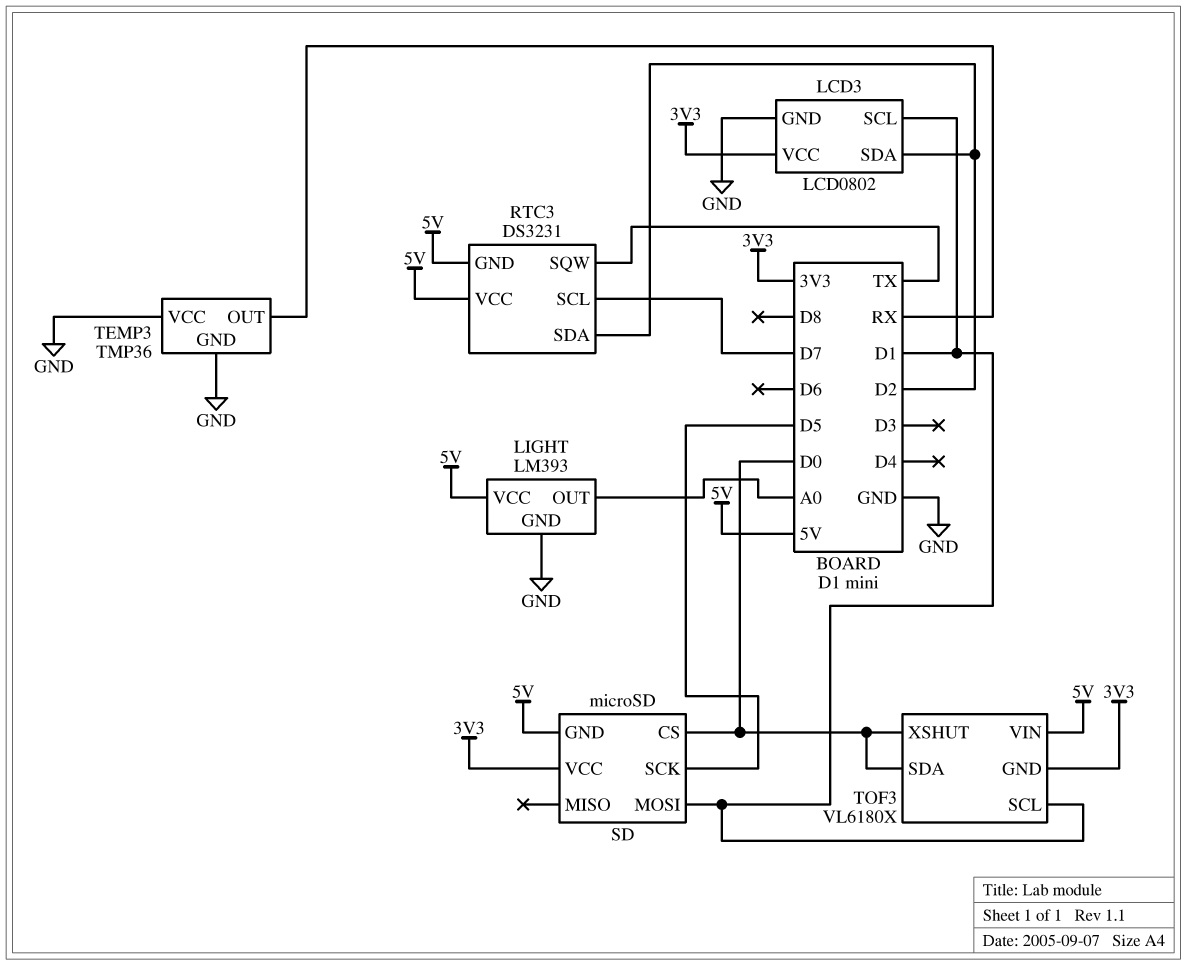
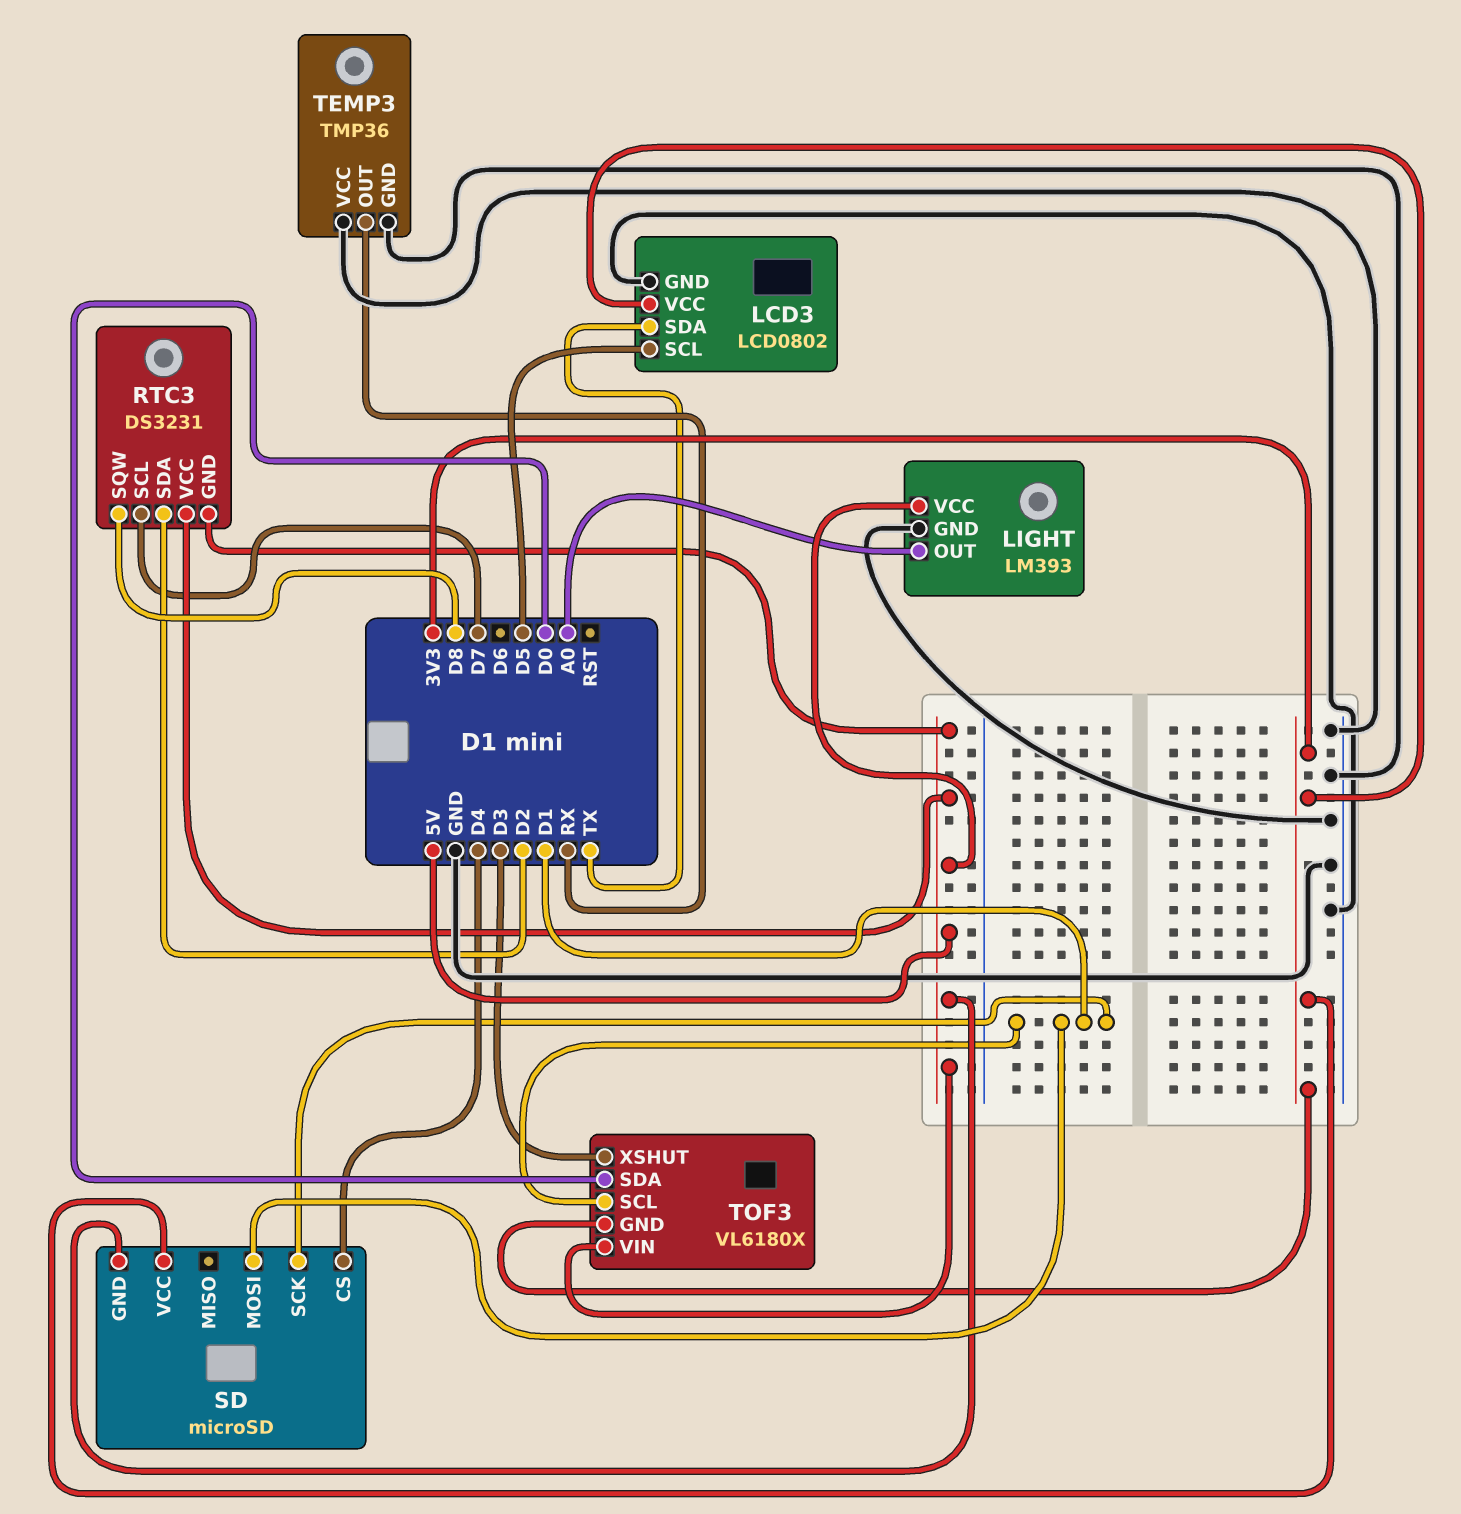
LCD3 pin SCL: D1 -> D5
LCD3 pin SDA: D2 -> TX
RTC3 pin SQW: TX -> D8
SD pin CS: D0 -> D4
SD pin SCK: D5 -> D1
TOF3 pin XSHUT: D0 -> D3

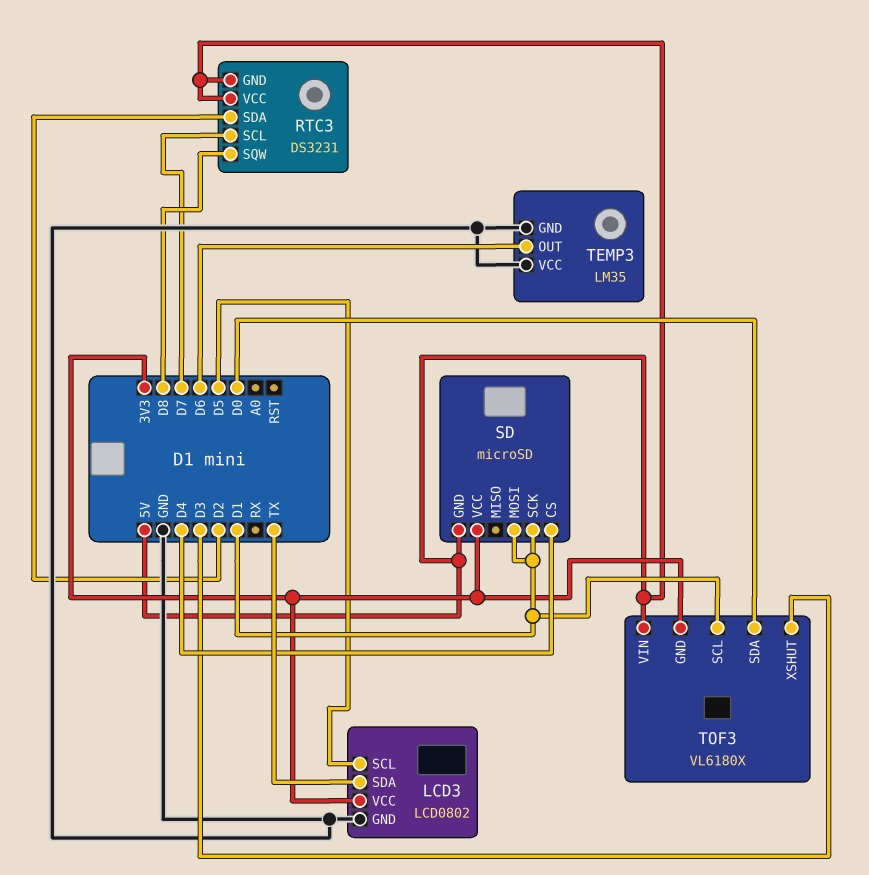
LIGHT: LM393 -> none
LIGHT pin GND: GND -> none
LIGHT pin OUT: A0 -> none
LIGHT pin VCC: 5V -> none
TEMP3: TMP36 -> LM35
TEMP3 pin OUT: RX -> D6

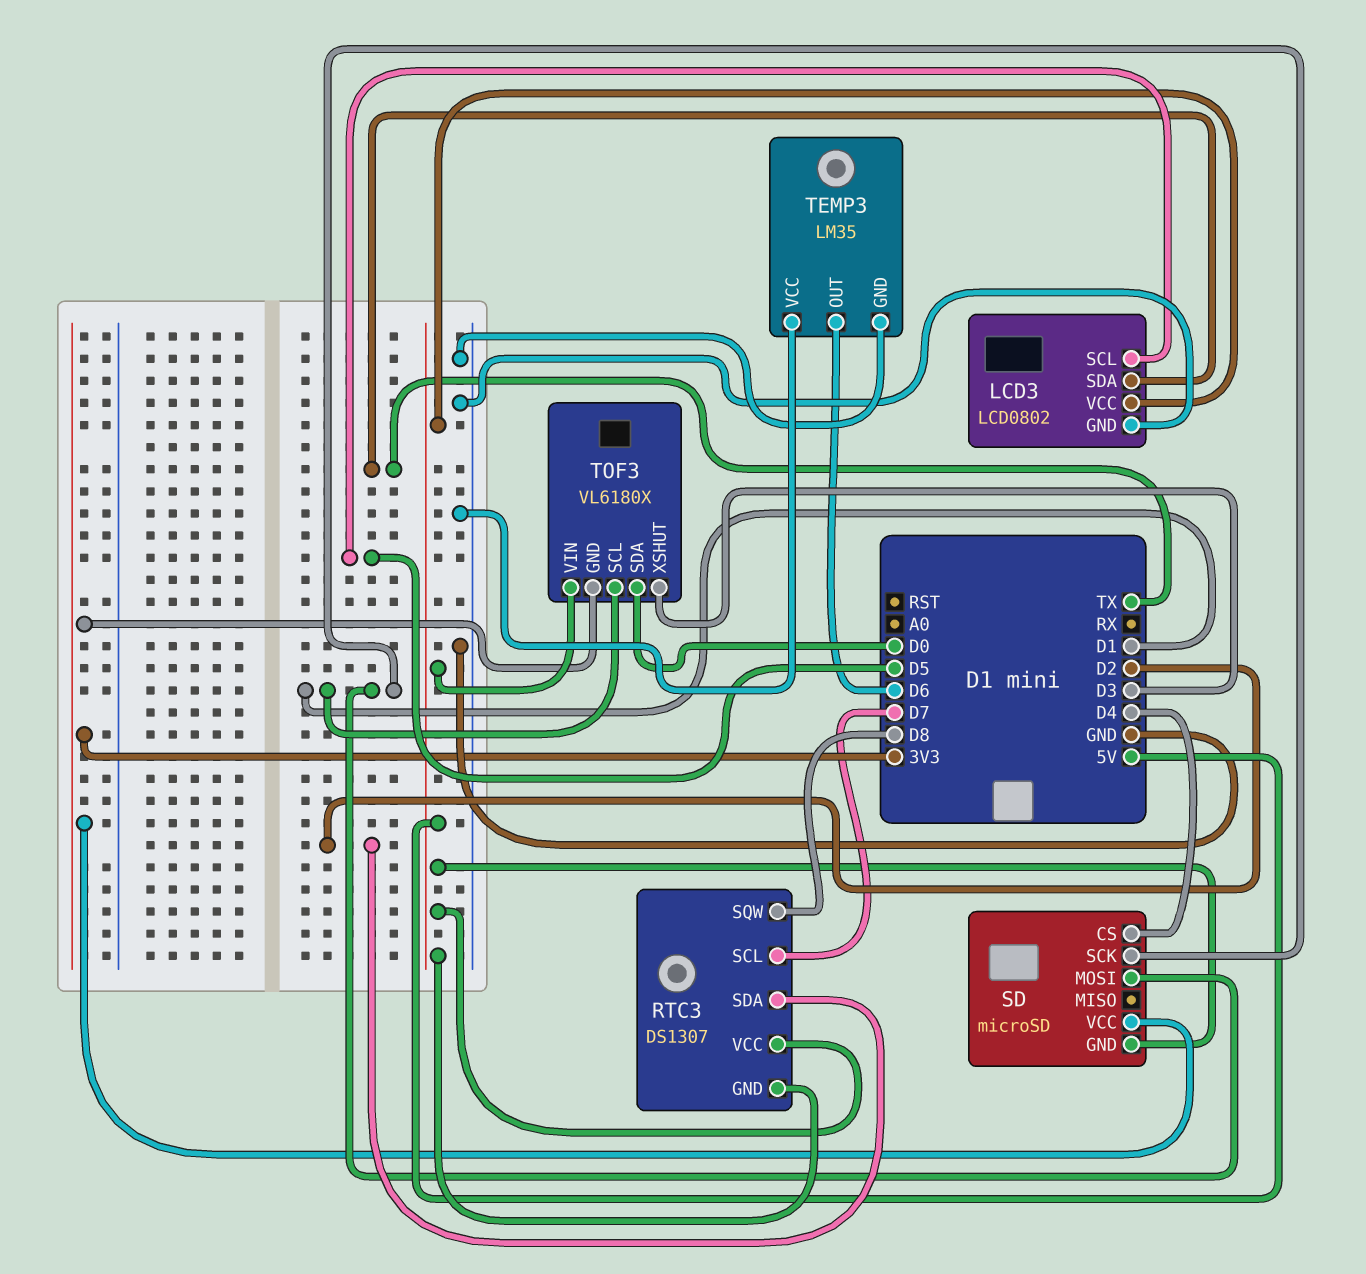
LCD3 pin VCC: 3V3 -> 5V
RTC3: DS3231 -> DS1307

